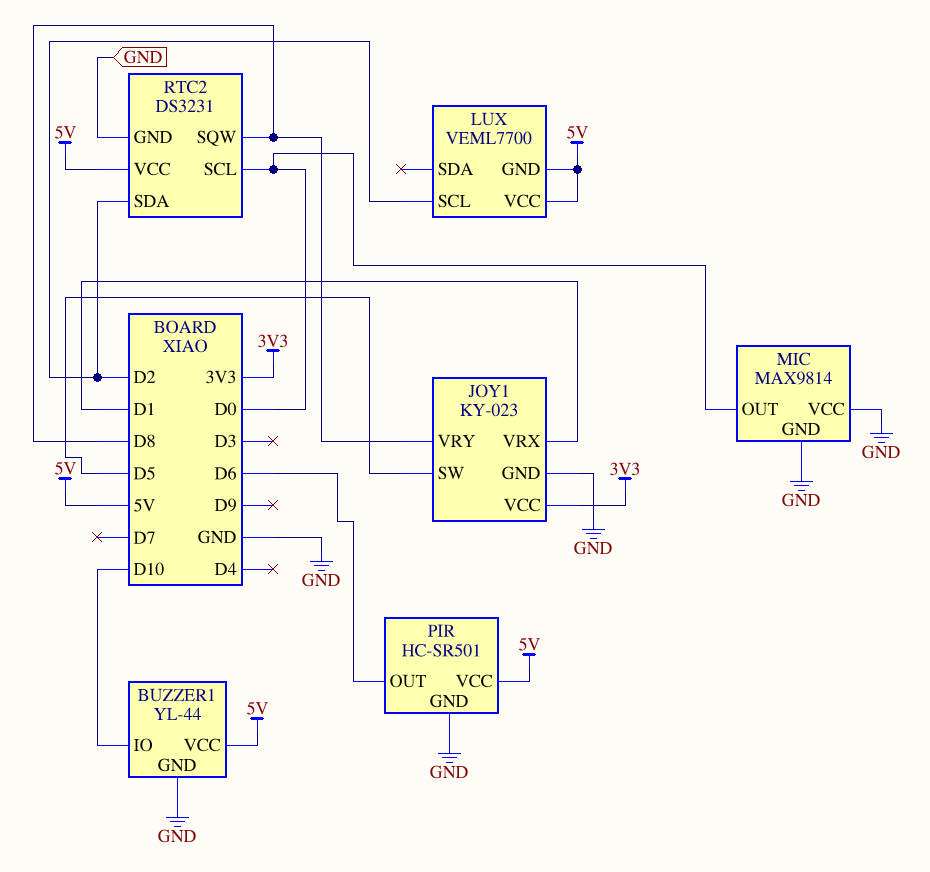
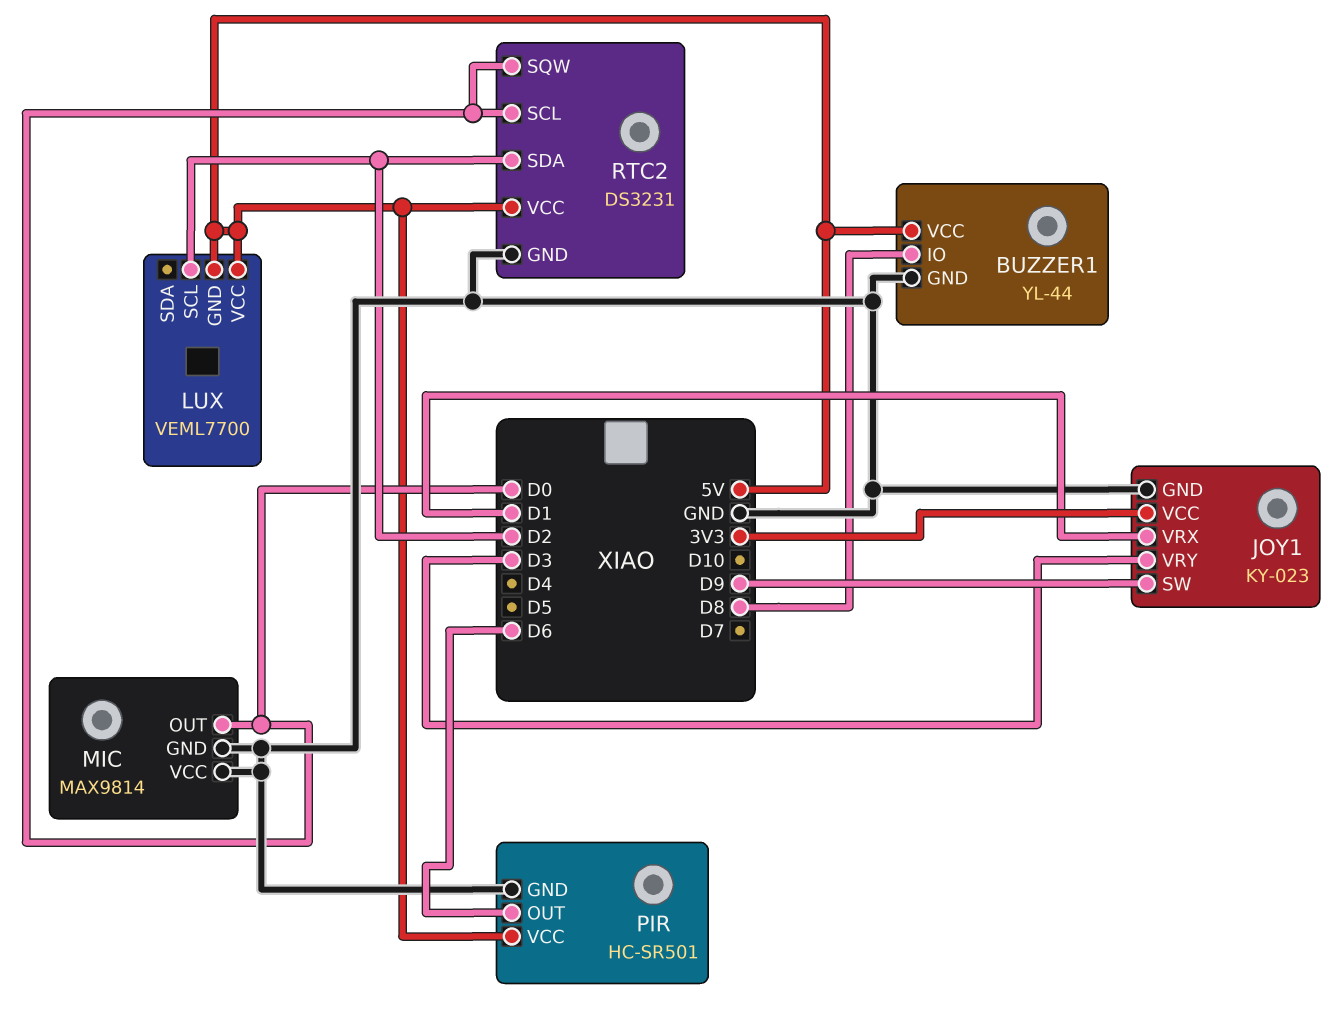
BUZZER1 pin IO: D10 -> D8
JOY1 pin SW: D5 -> D9
JOY1 pin VRY: D8 -> D3
RTC2 pin SQW: D8 -> D0

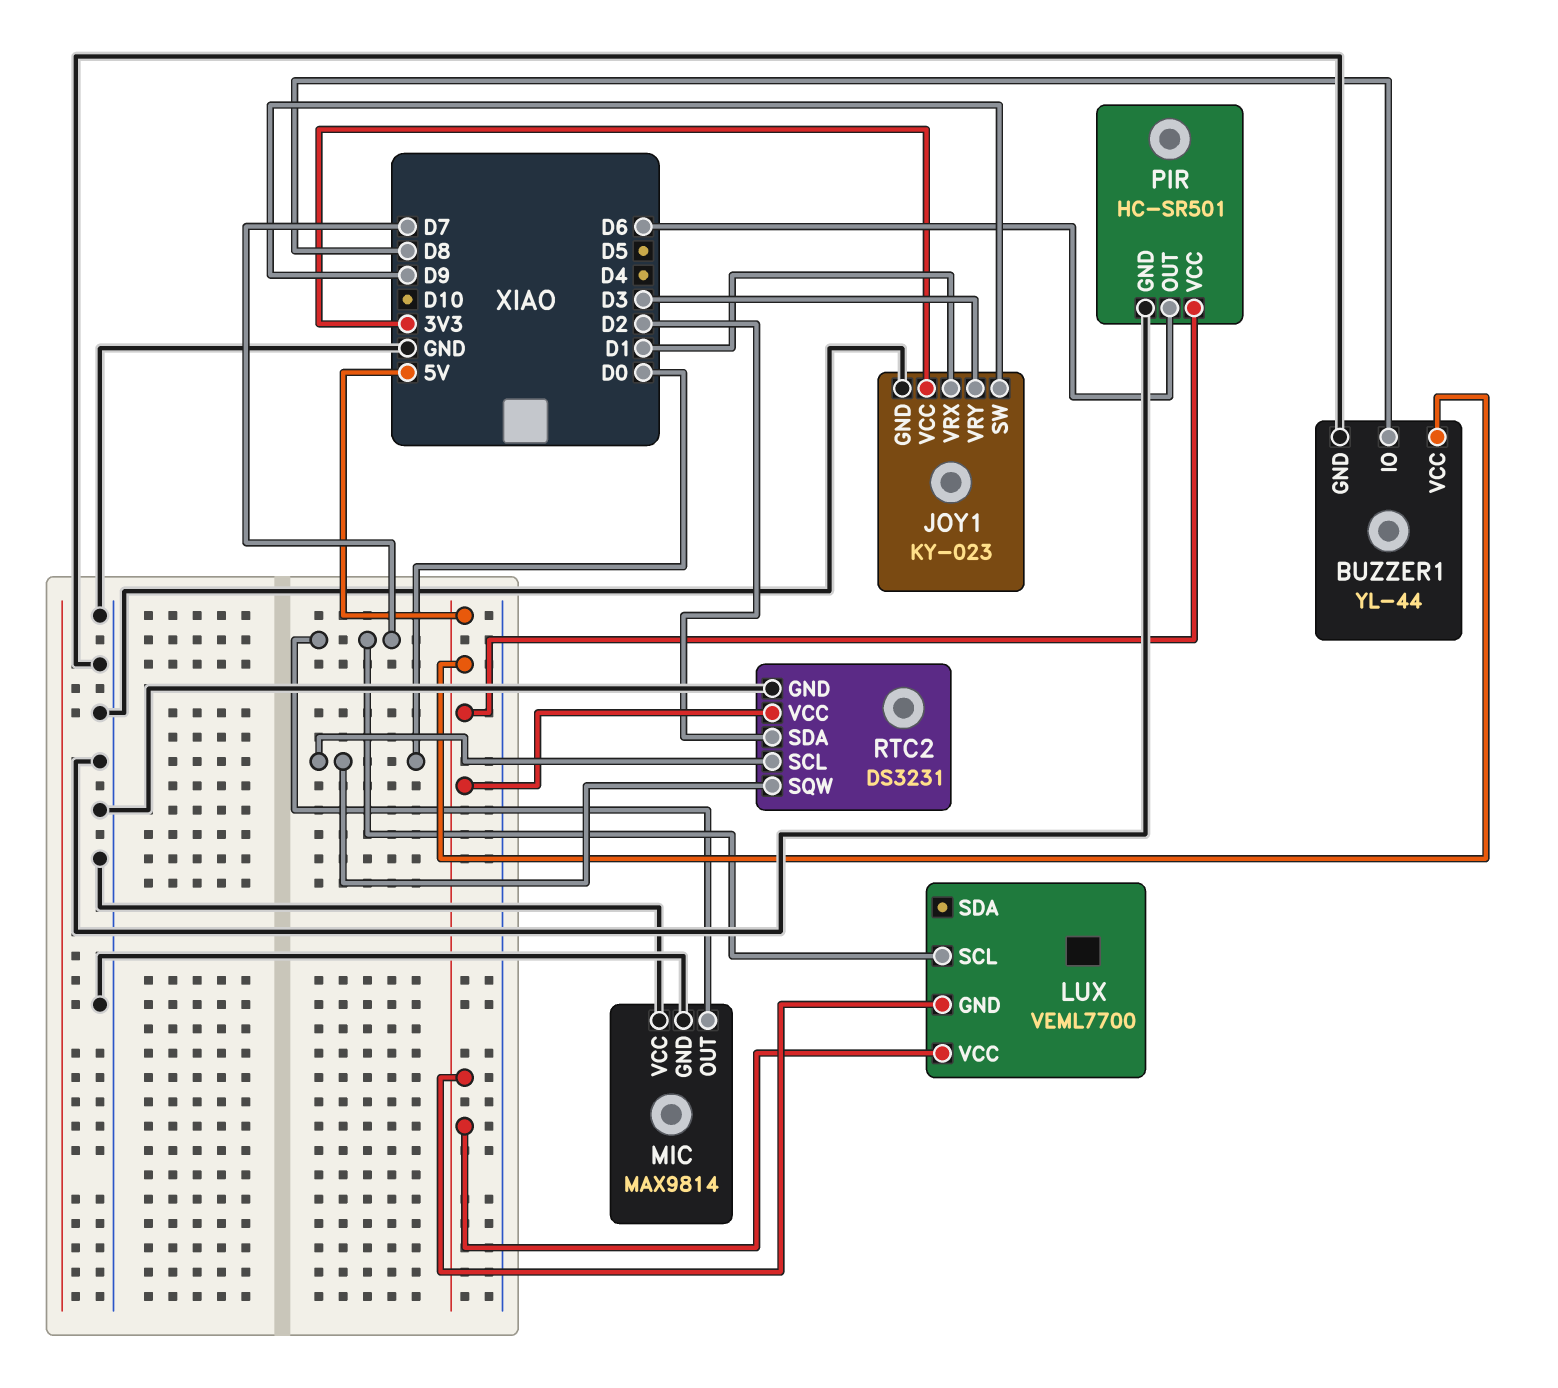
LUX pin SCL: D2 -> D7
MIC pin OUT: D0 -> D7

